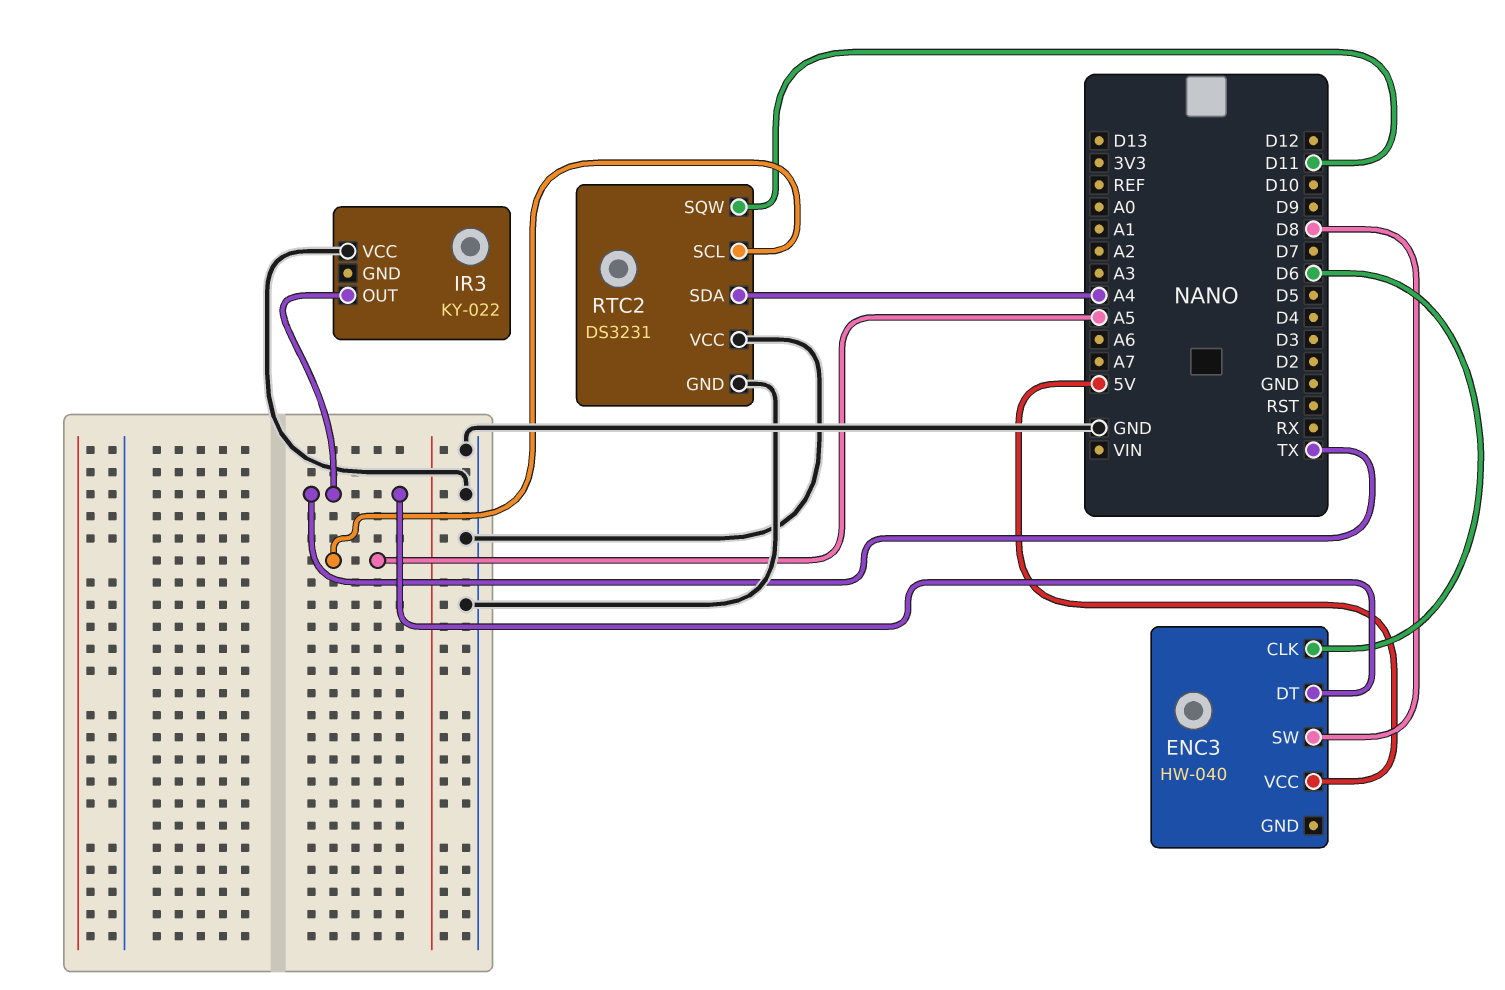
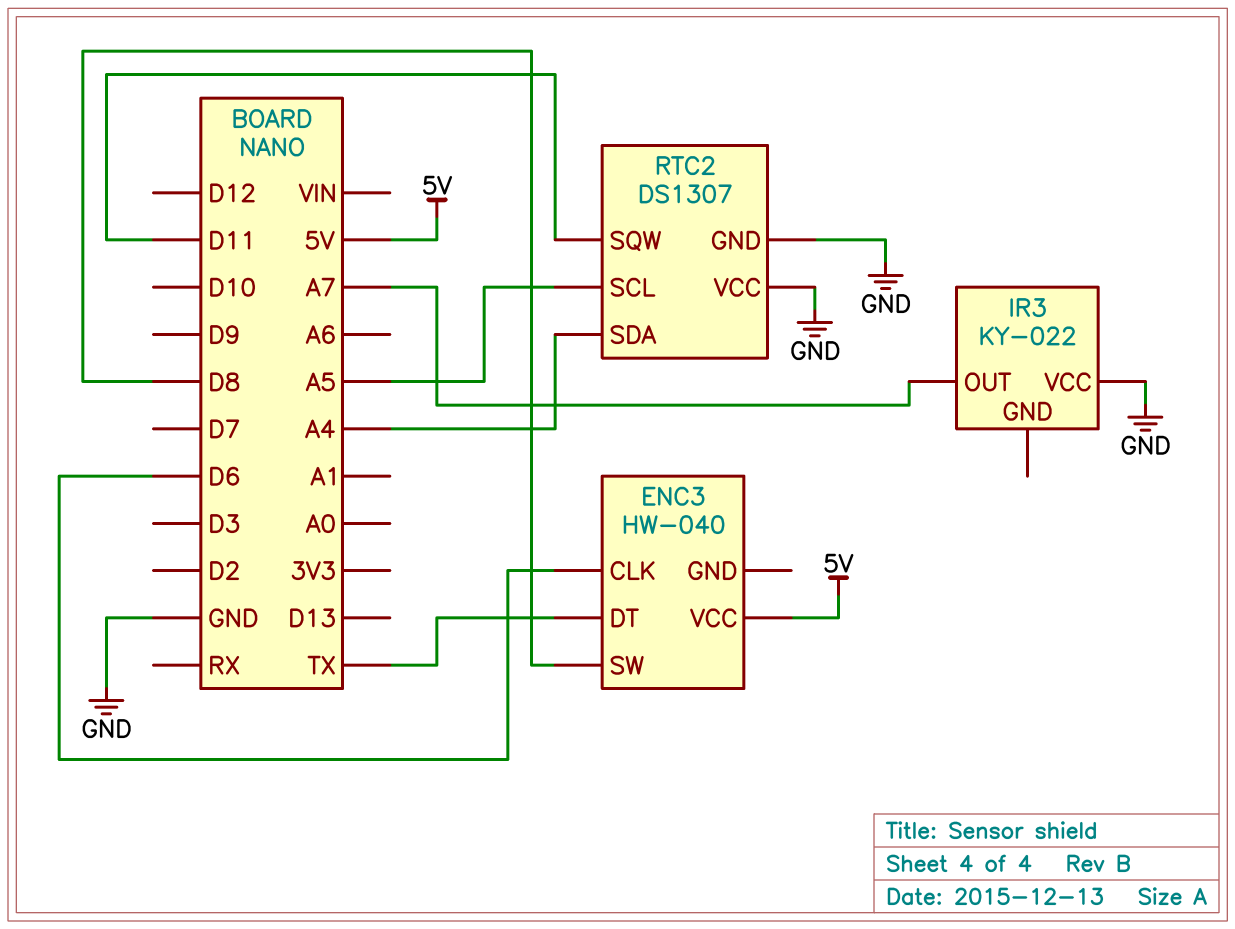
IR3 pin OUT: TX -> A7
RTC2: DS3231 -> DS1307

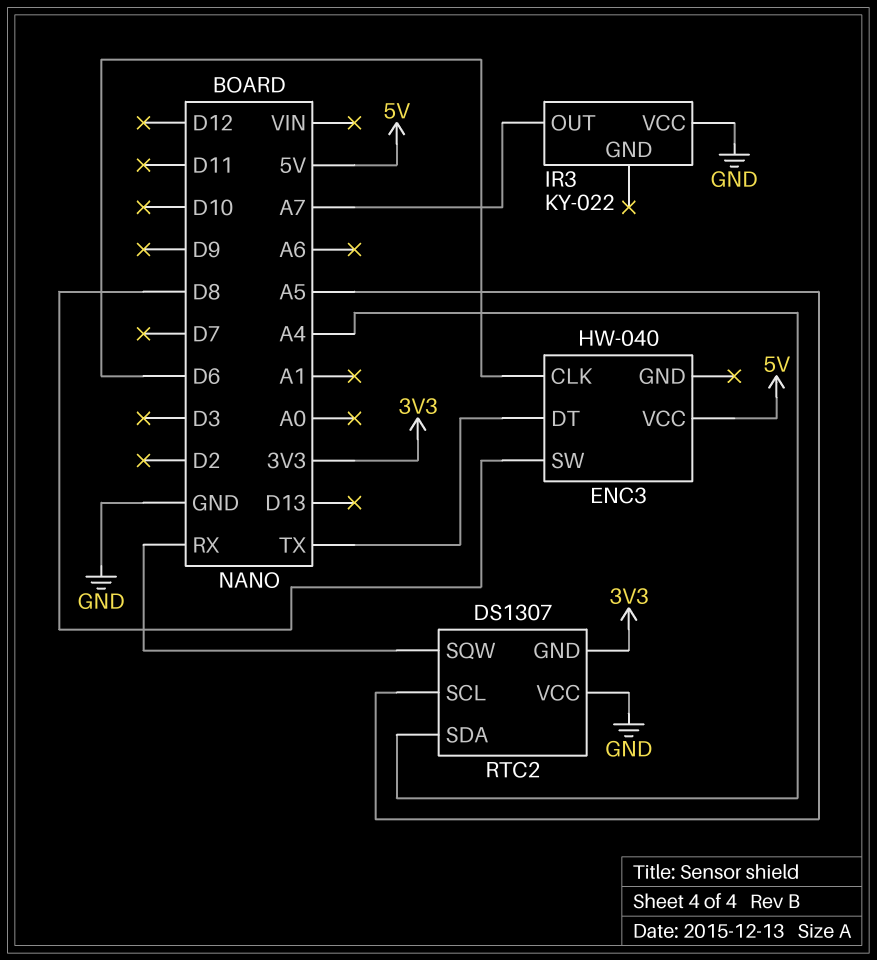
RTC2 pin GND: GND -> 3V3
RTC2 pin SQW: D11 -> RX

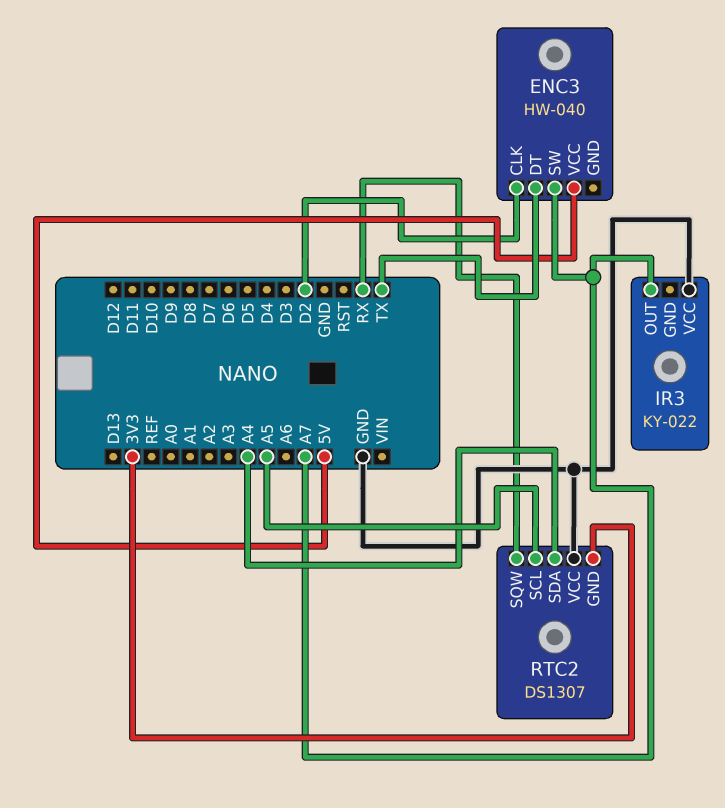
ENC3 pin CLK: D6 -> D2
ENC3 pin SW: D8 -> A7

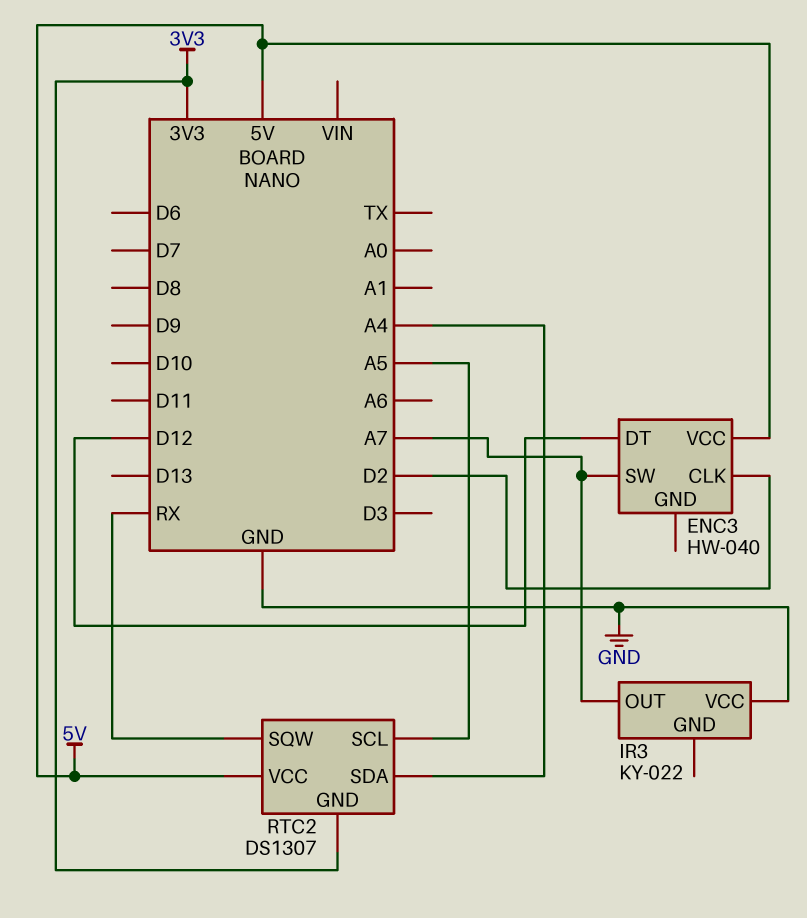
ENC3 pin DT: TX -> D12
RTC2 pin VCC: GND -> 5V

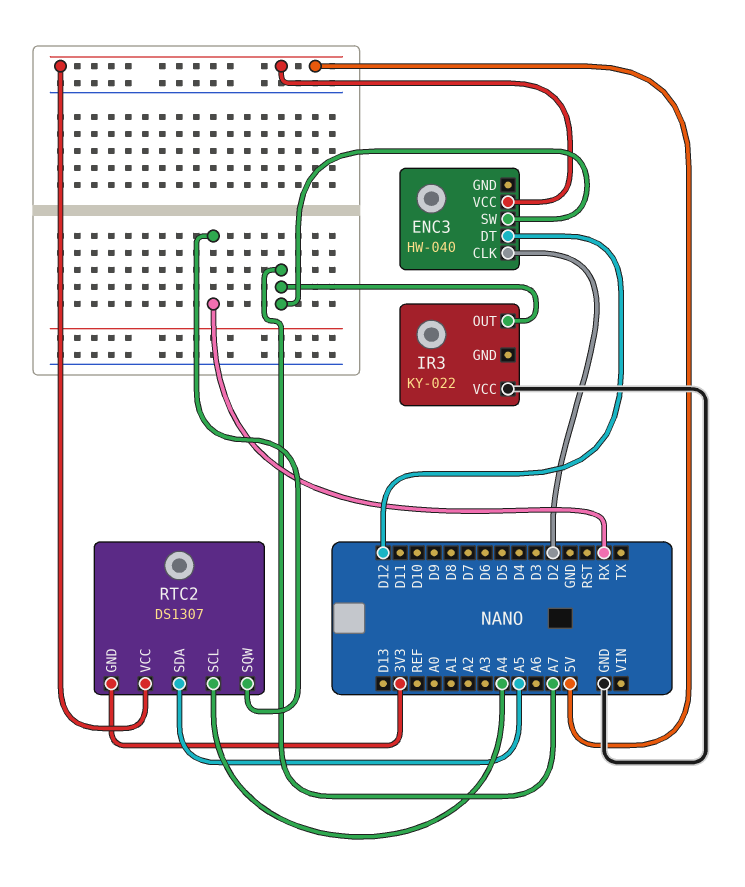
RTC2 pin SCL: A5 -> A4
RTC2 pin SDA: A4 -> A5

